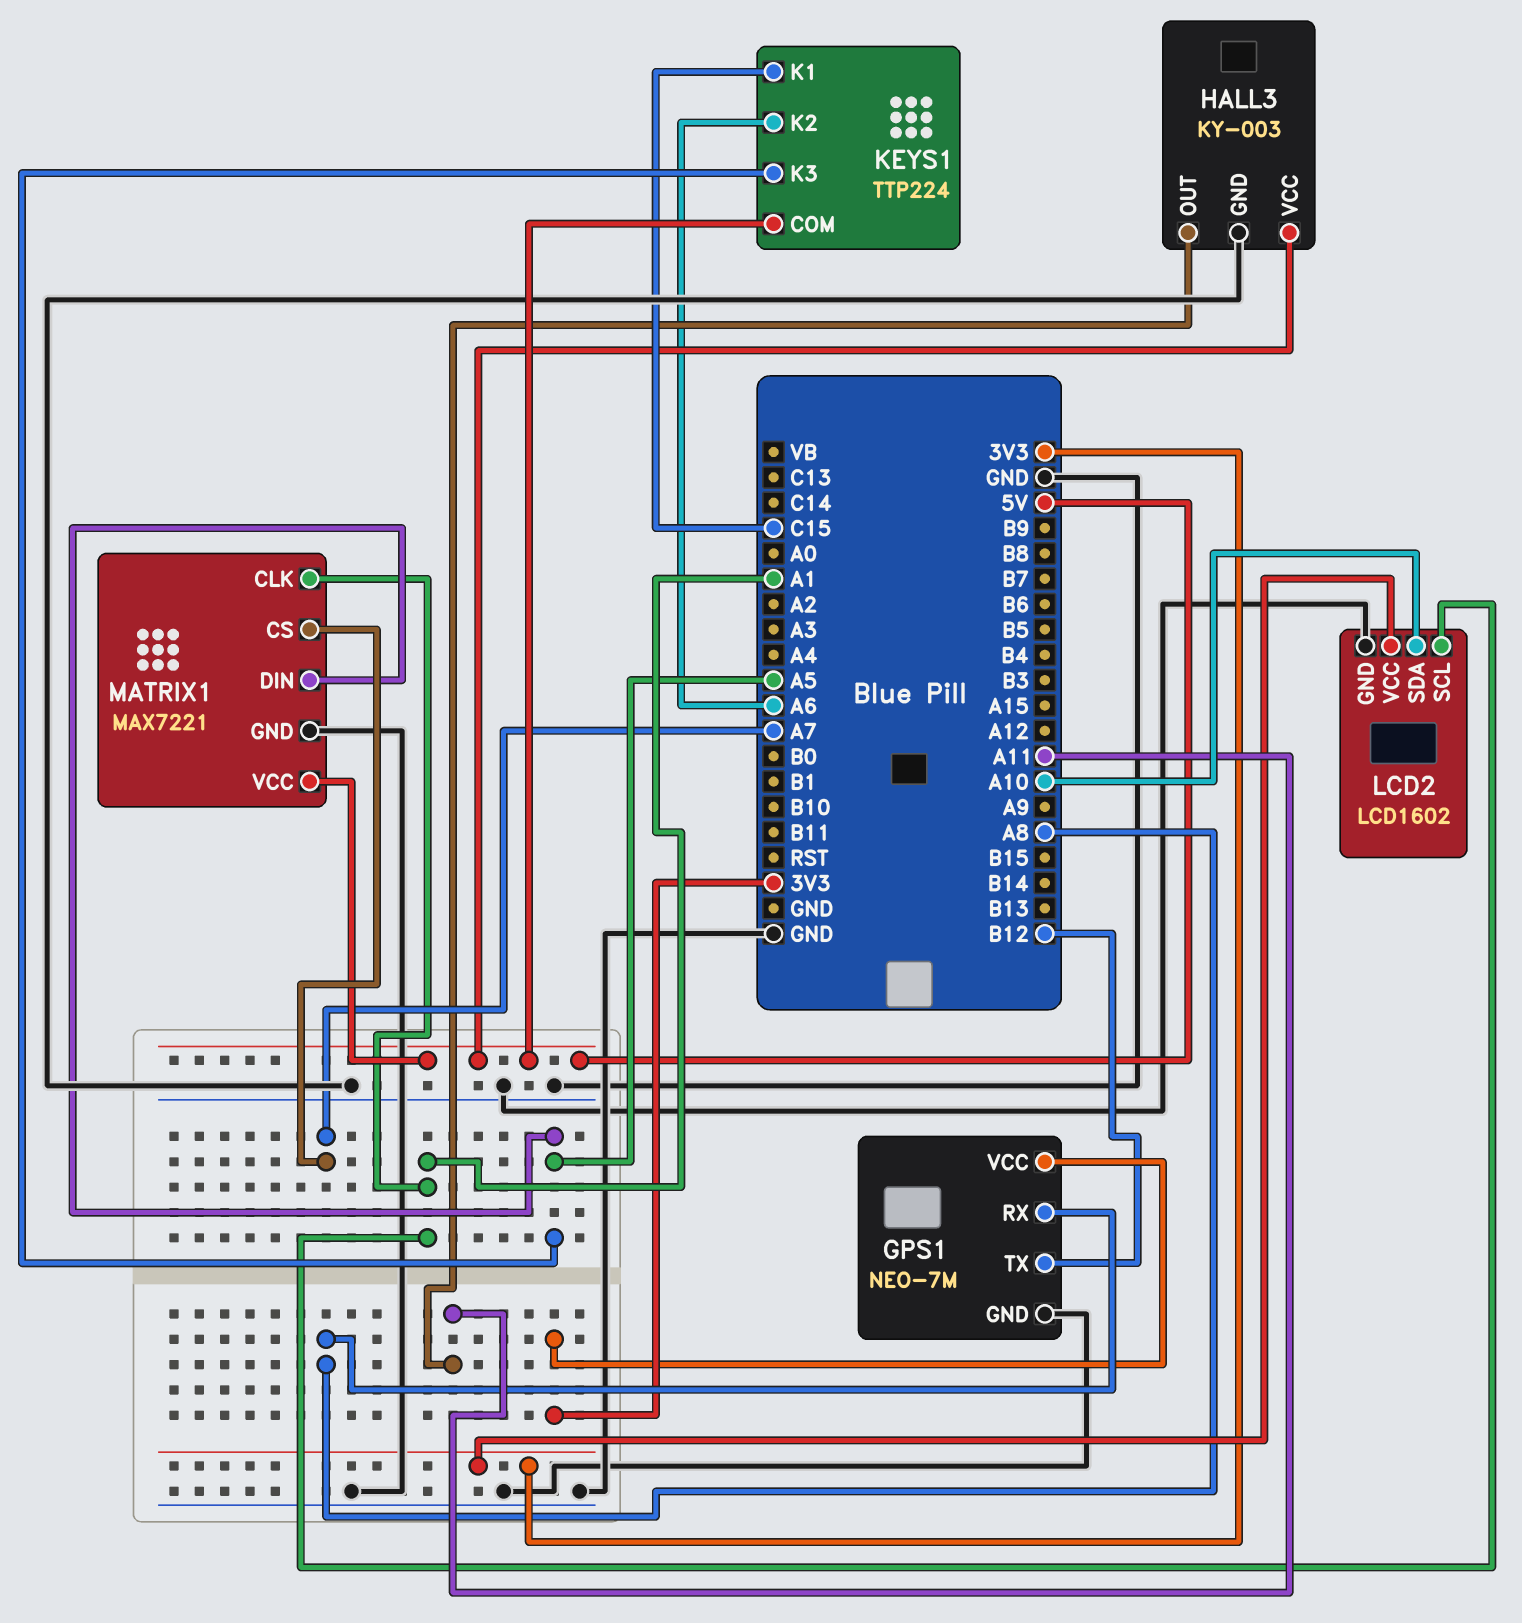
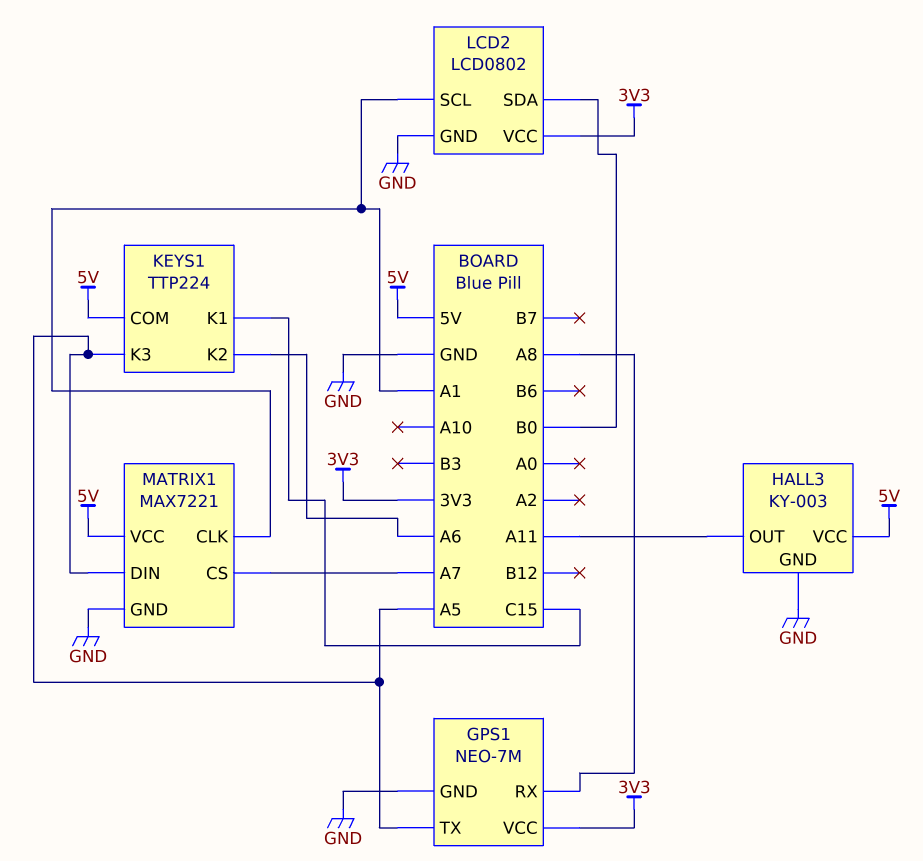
GPS1 pin TX: B12 -> A5
LCD2: LCD1602 -> LCD0802
LCD2 pin SDA: A10 -> B0

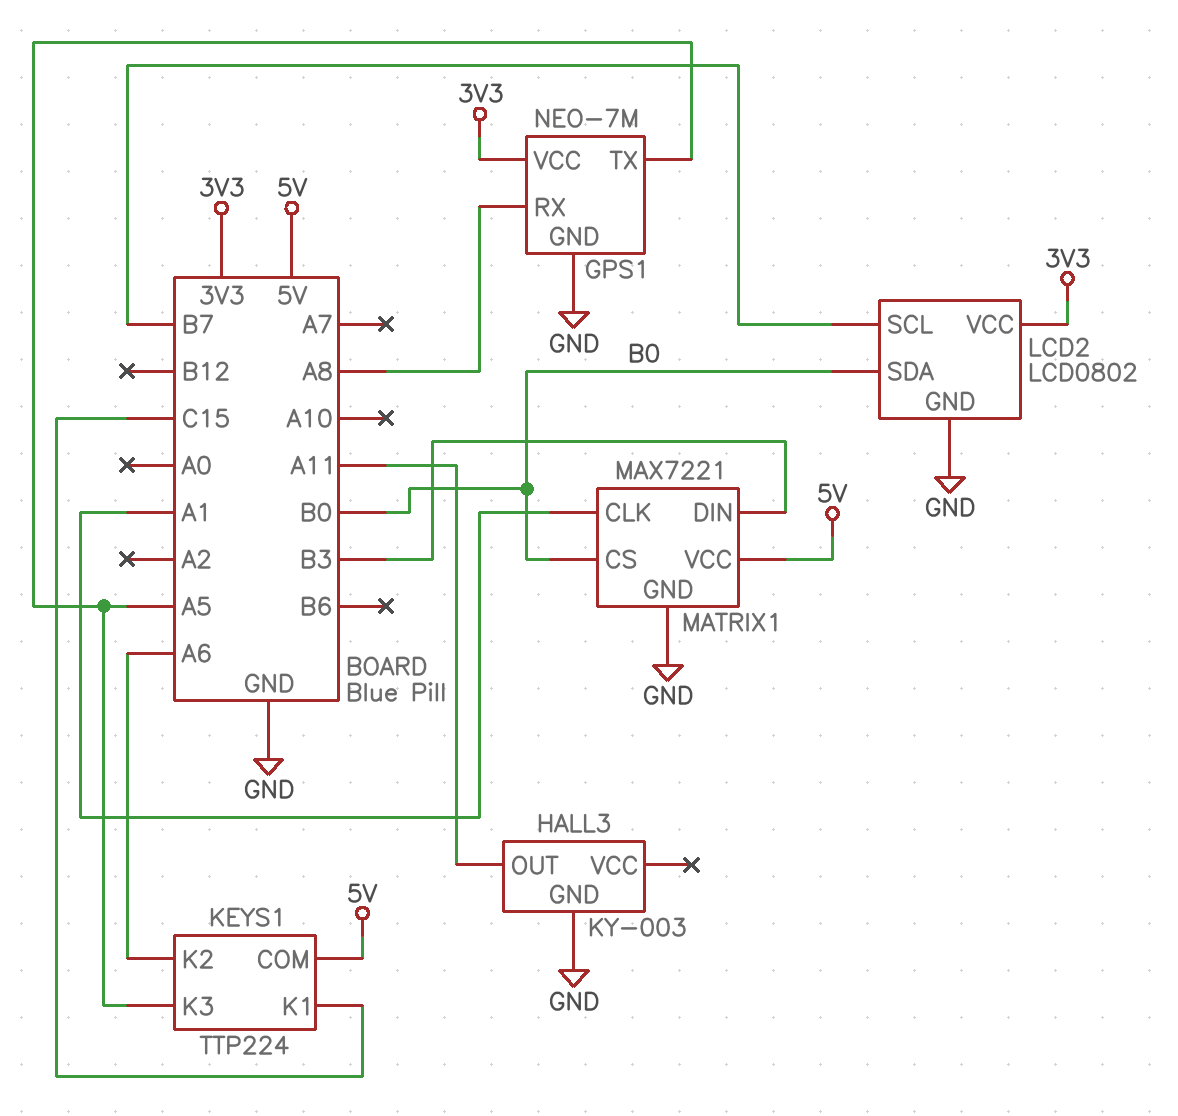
HALL3 pin VCC: 5V -> none
LCD2 pin SCL: A1 -> B7
MATRIX1 pin CS: A7 -> B0
MATRIX1 pin DIN: A5 -> B3

